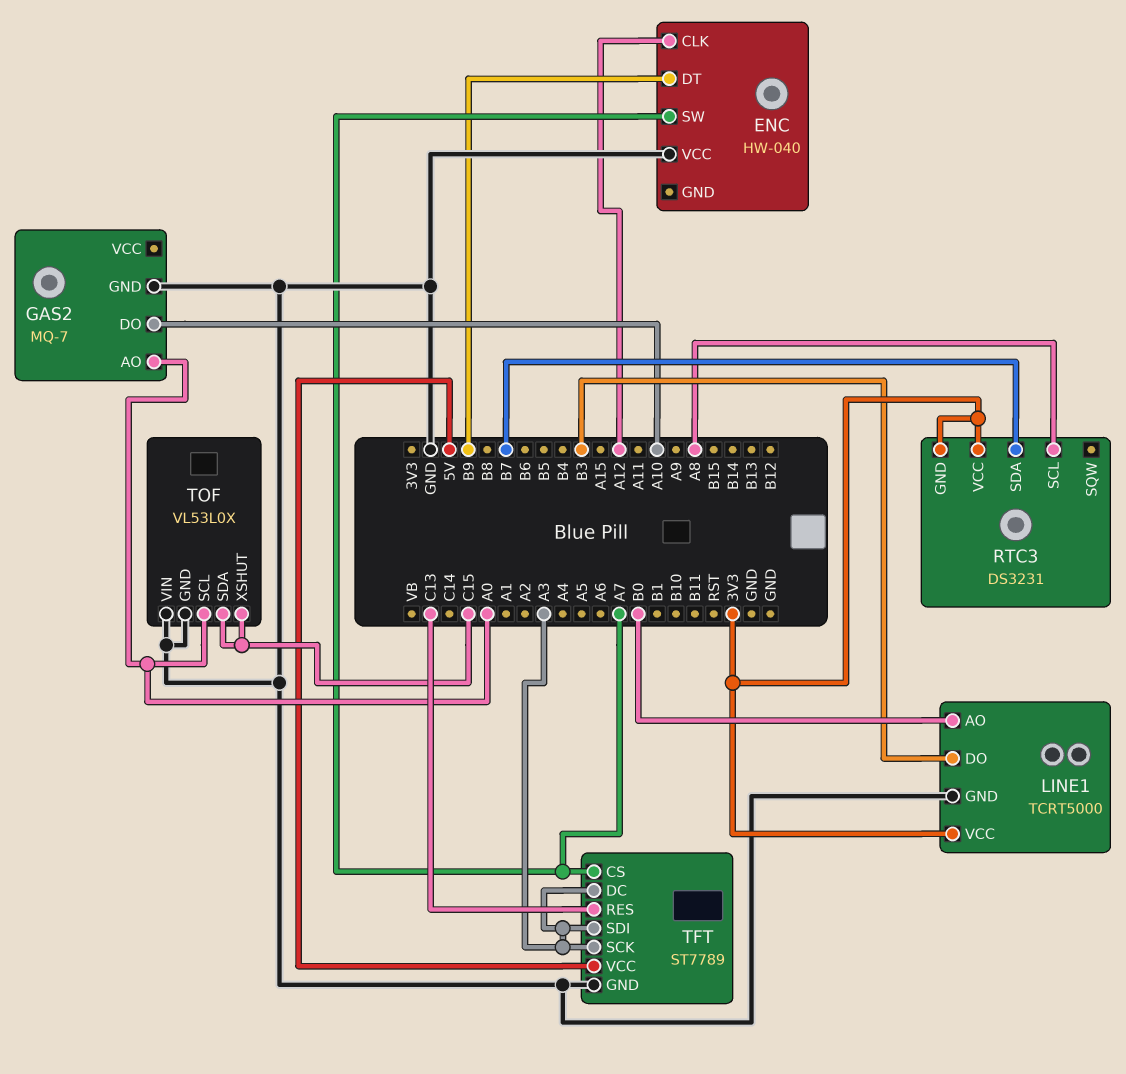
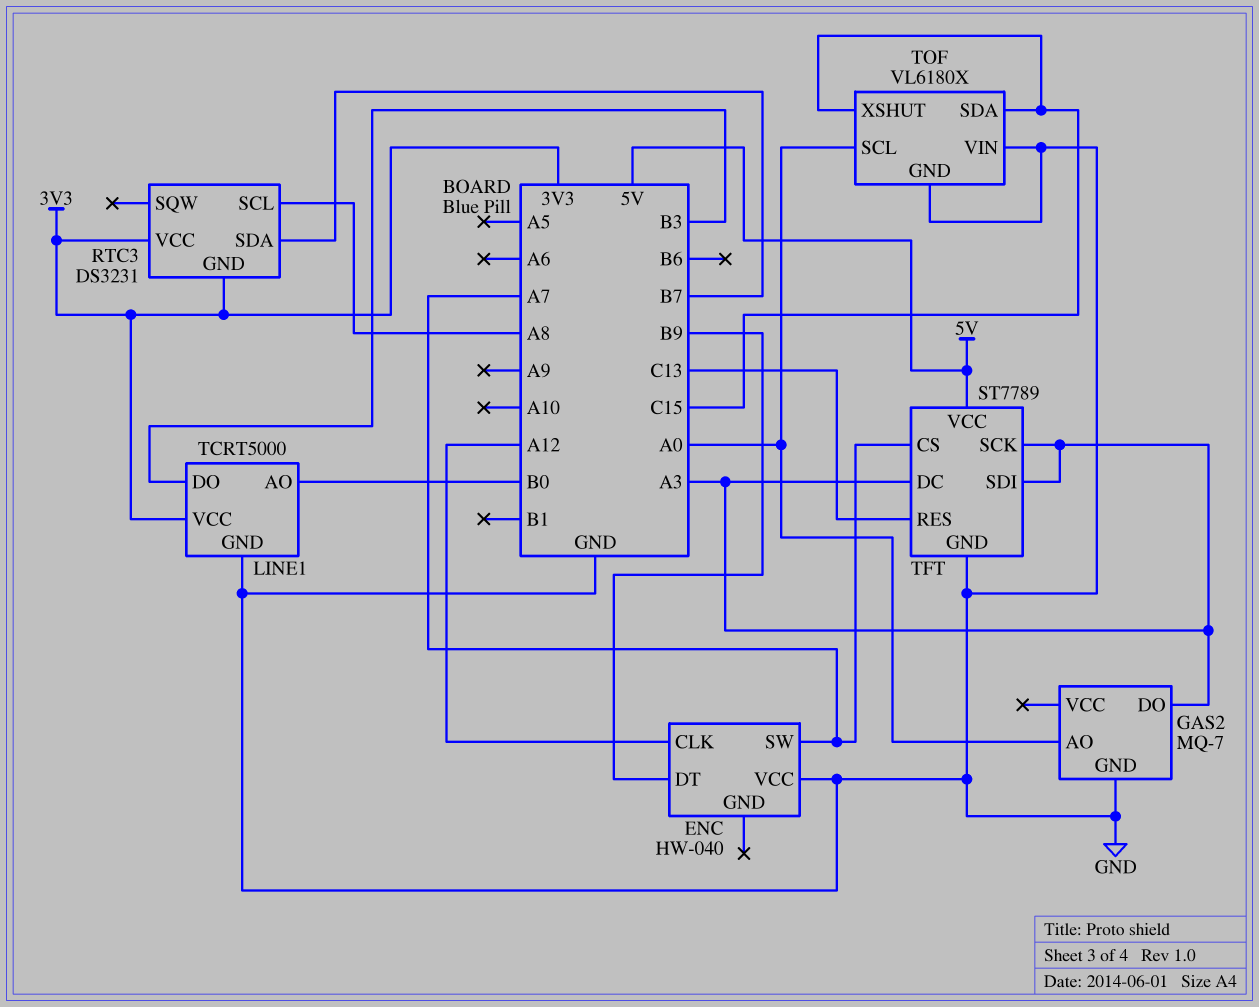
GAS2 pin DO: A10 -> A3
TOF: VL53L0X -> VL6180X

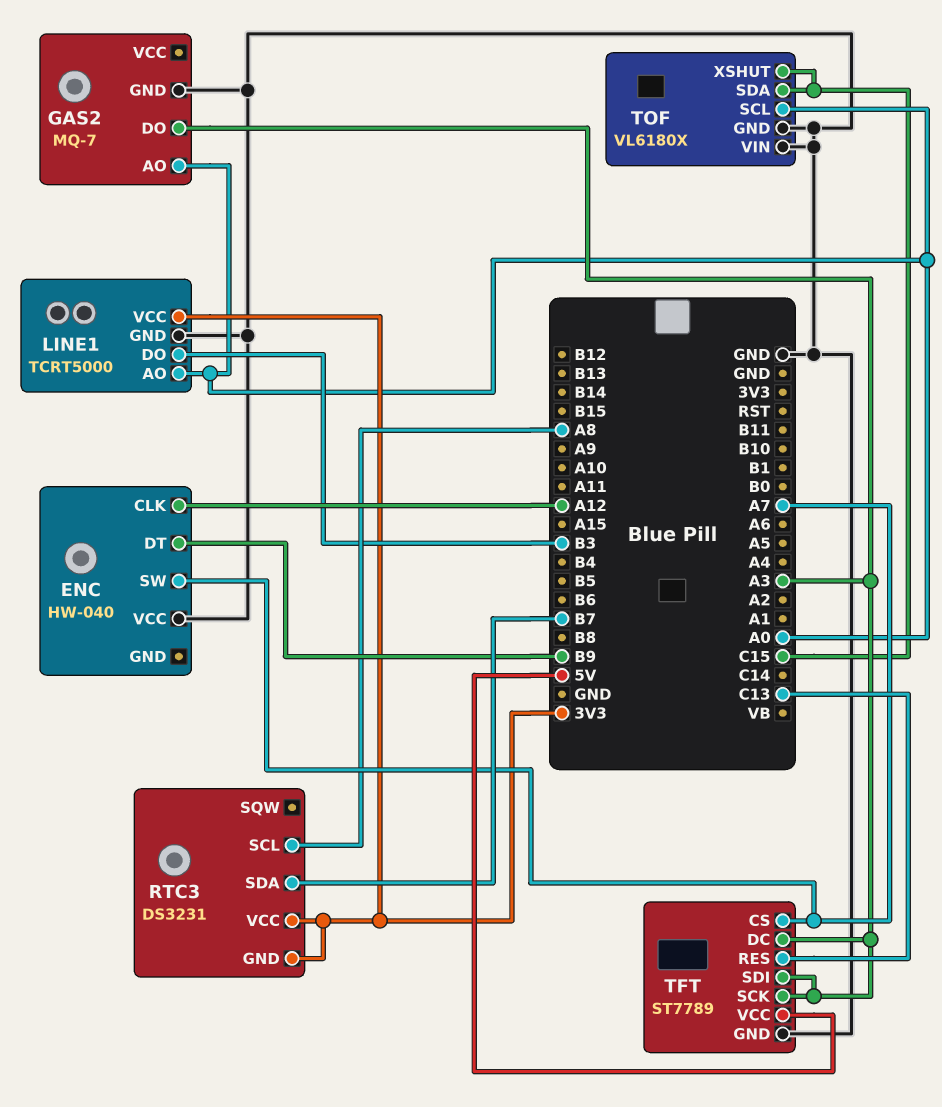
LINE1 pin AO: B0 -> A0

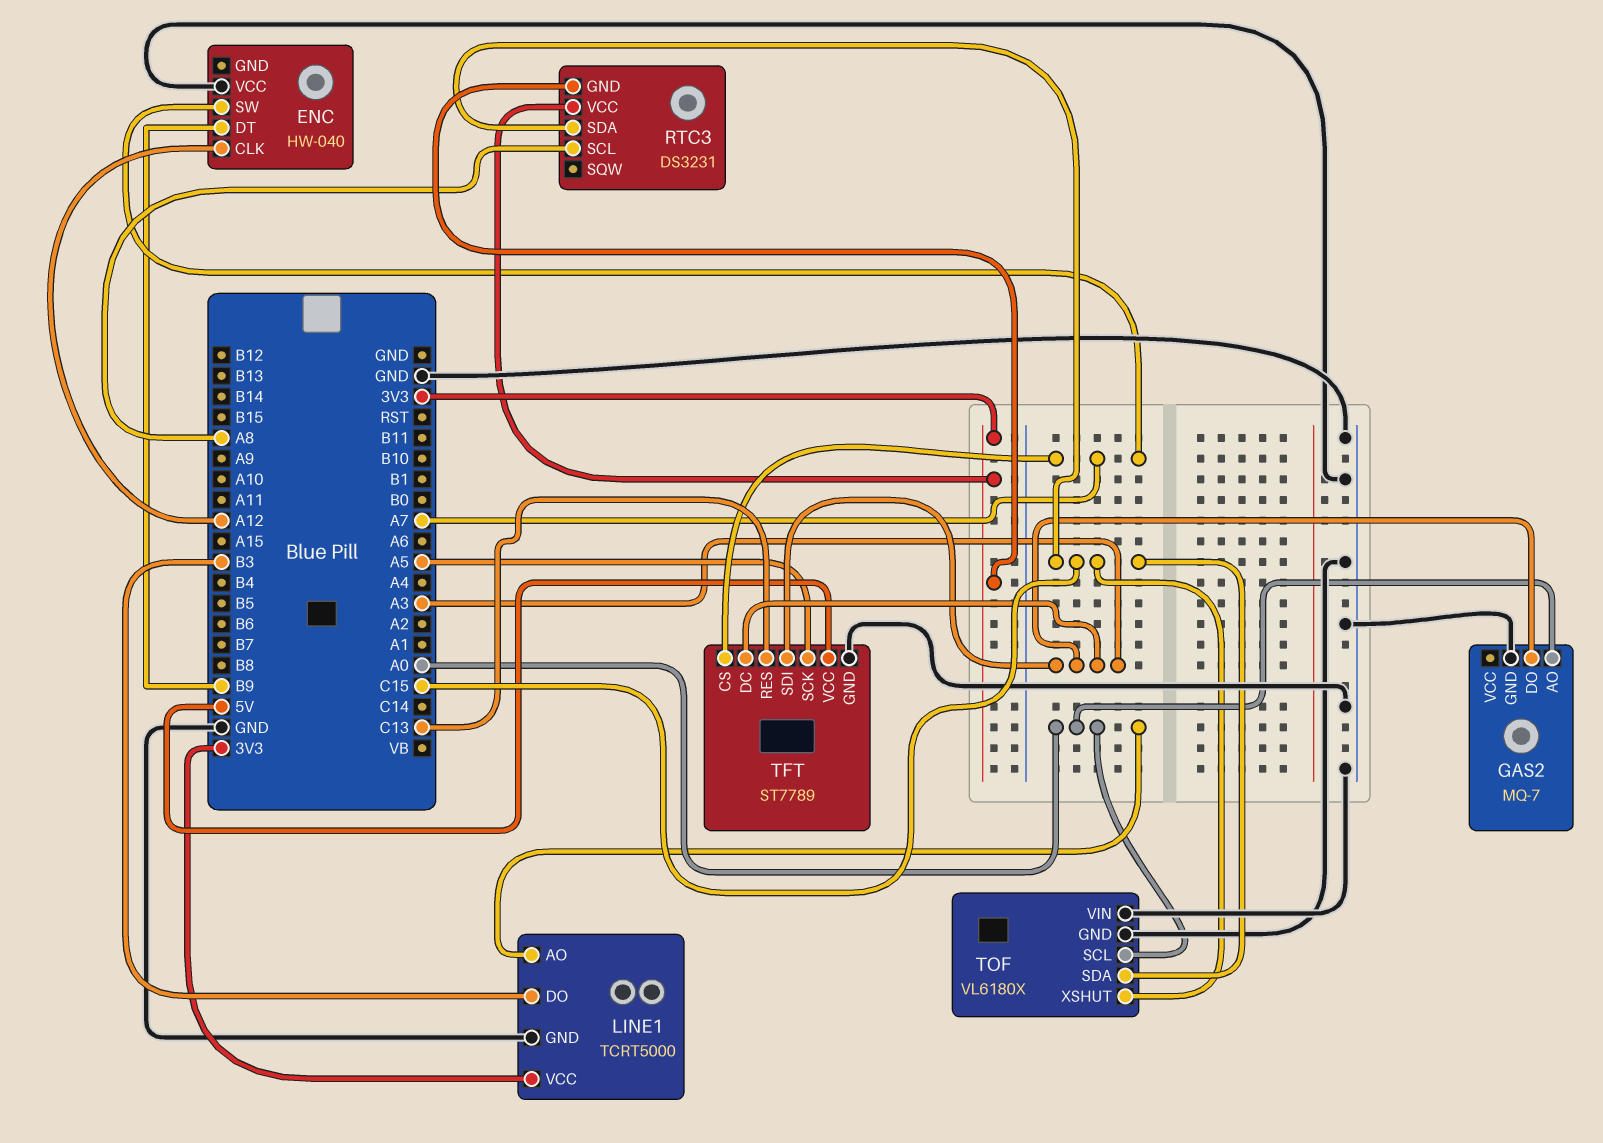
RTC3 pin SDA: B7 -> C15
TFT pin SCK: A3 -> A5

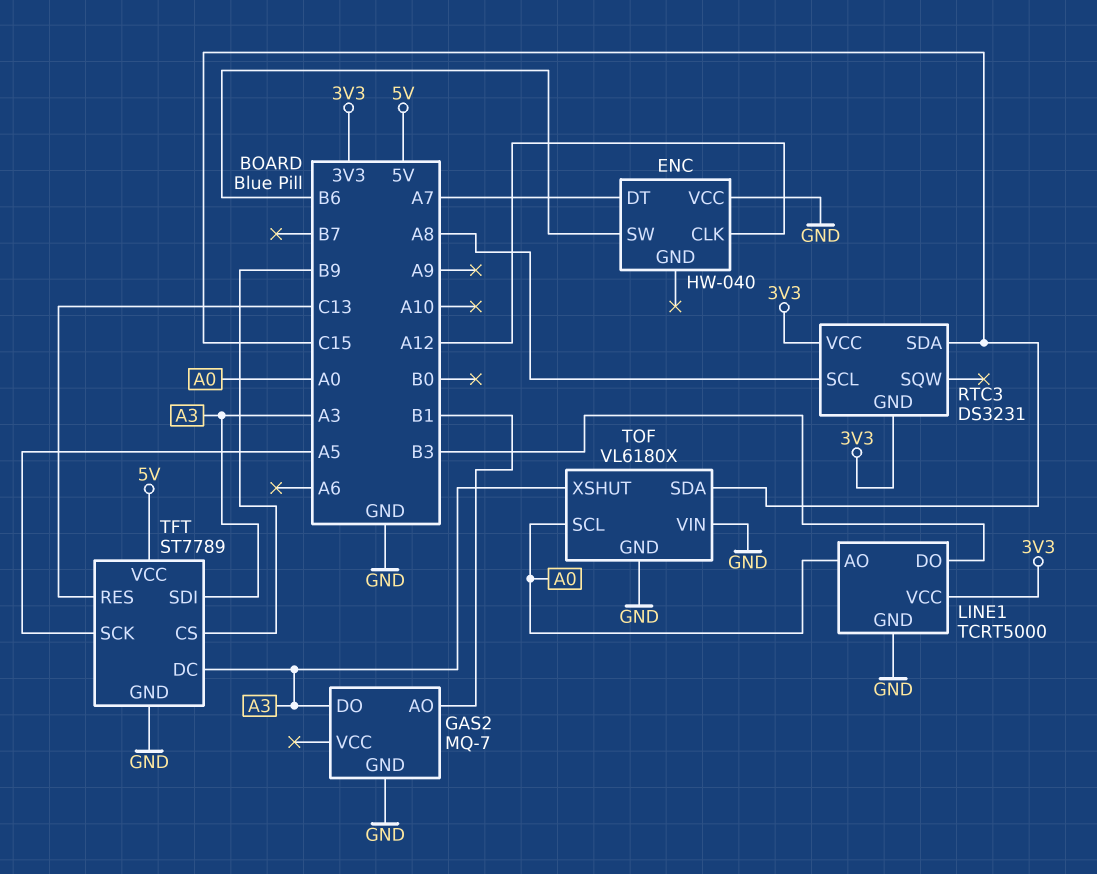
ENC pin DT: B9 -> A7
ENC pin SW: A7 -> B6
GAS2 pin AO: A0 -> B1
TFT pin CS: A7 -> B9
TOF pin XSHUT: C15 -> A3

